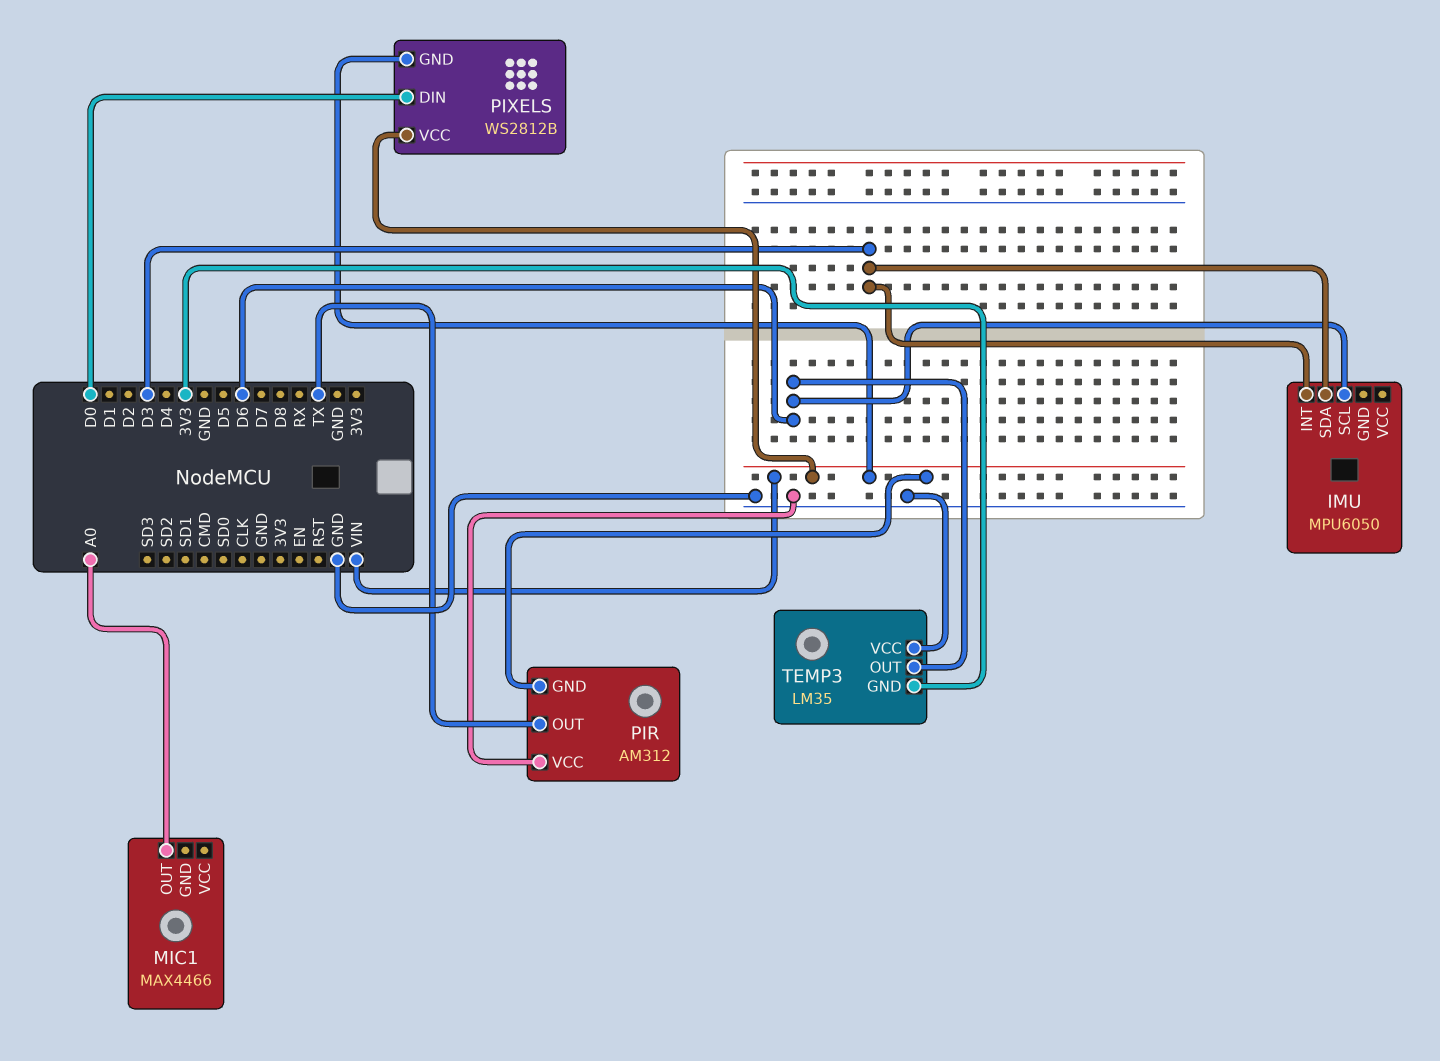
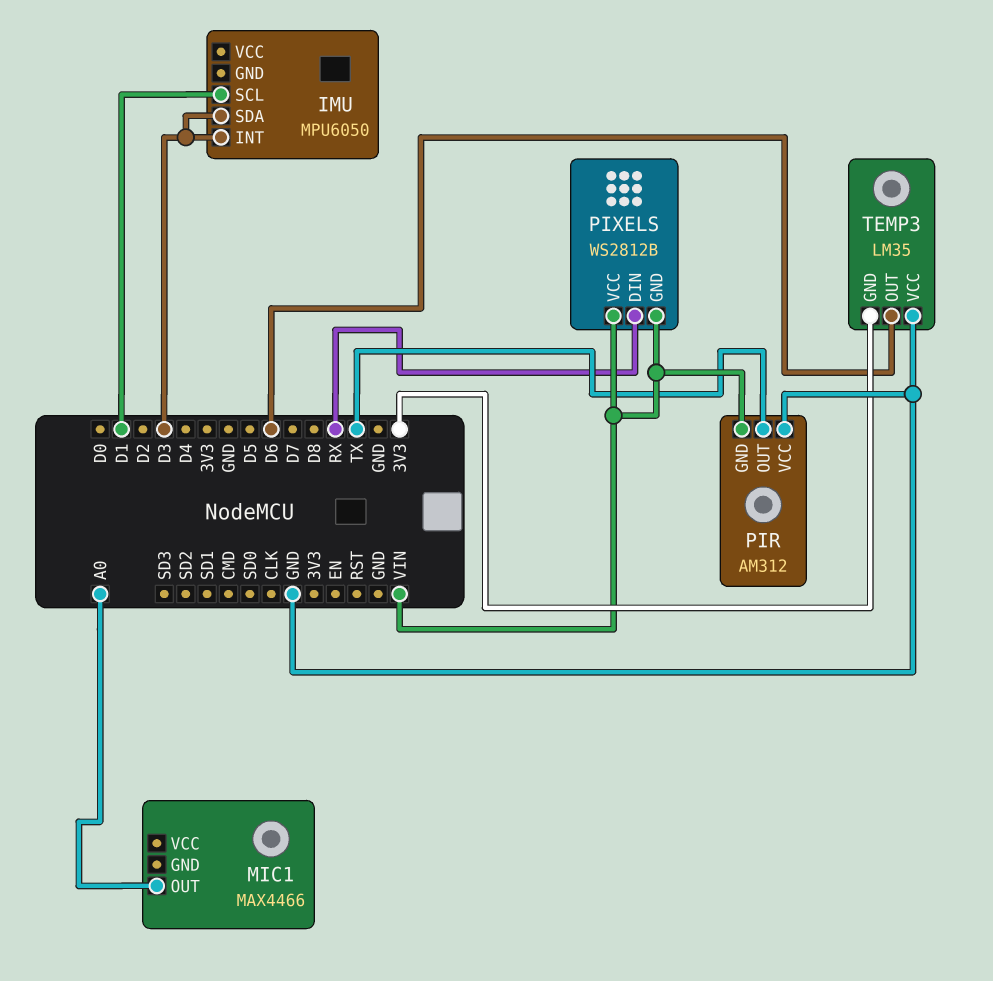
IMU pin SCL: D6 -> D1
PIXELS pin DIN: D0 -> RX

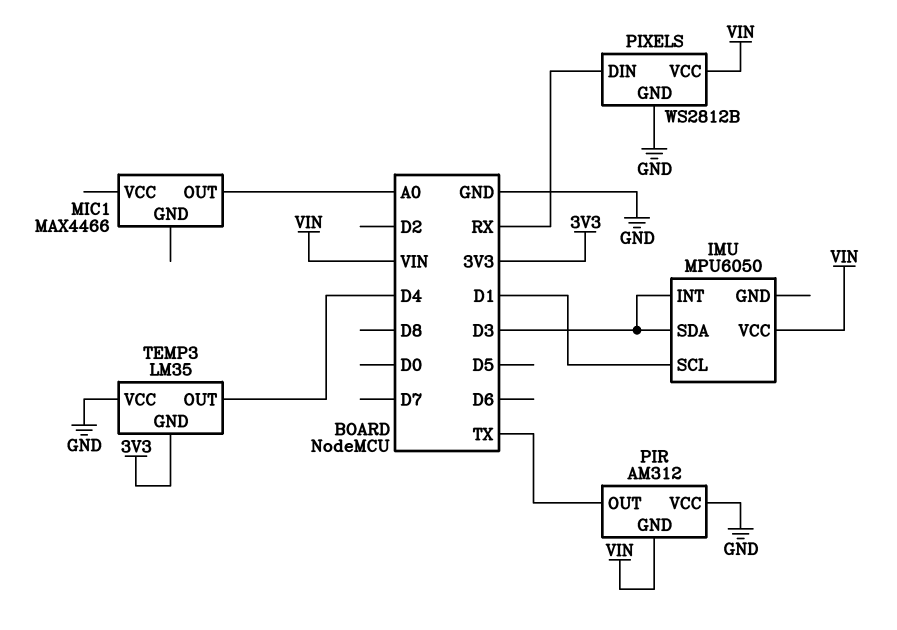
IMU pin VCC: none -> VIN
PIXELS pin GND: VIN -> GND
TEMP3 pin OUT: D6 -> D4

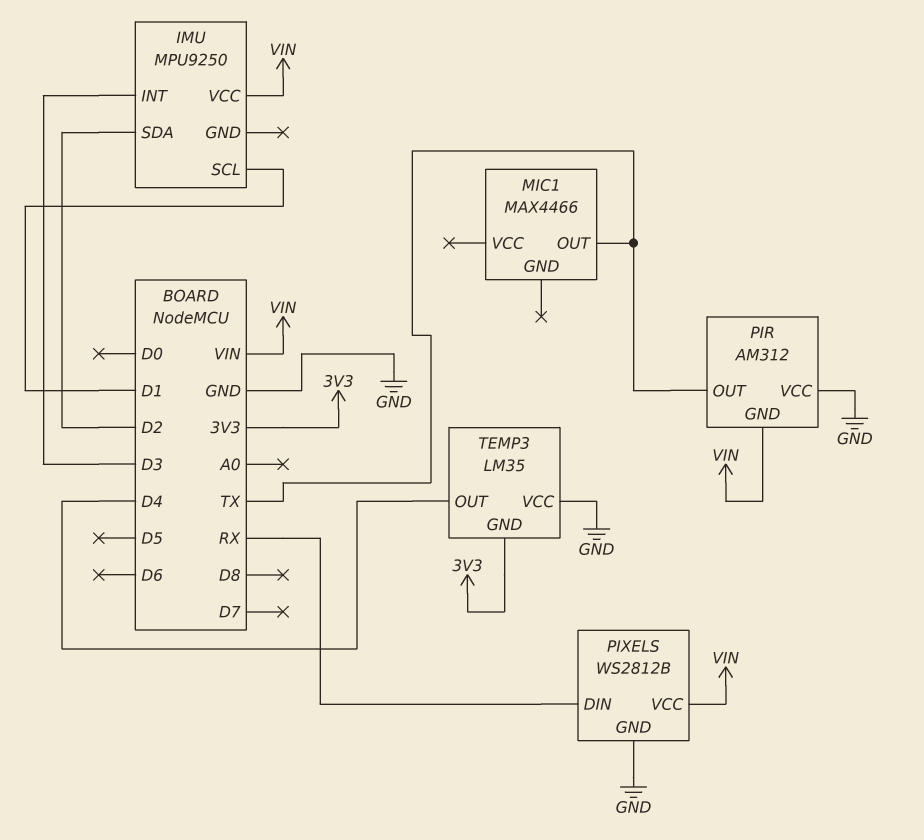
IMU: MPU6050 -> MPU9250
IMU pin SDA: D3 -> D2
MIC1 pin OUT: A0 -> TX

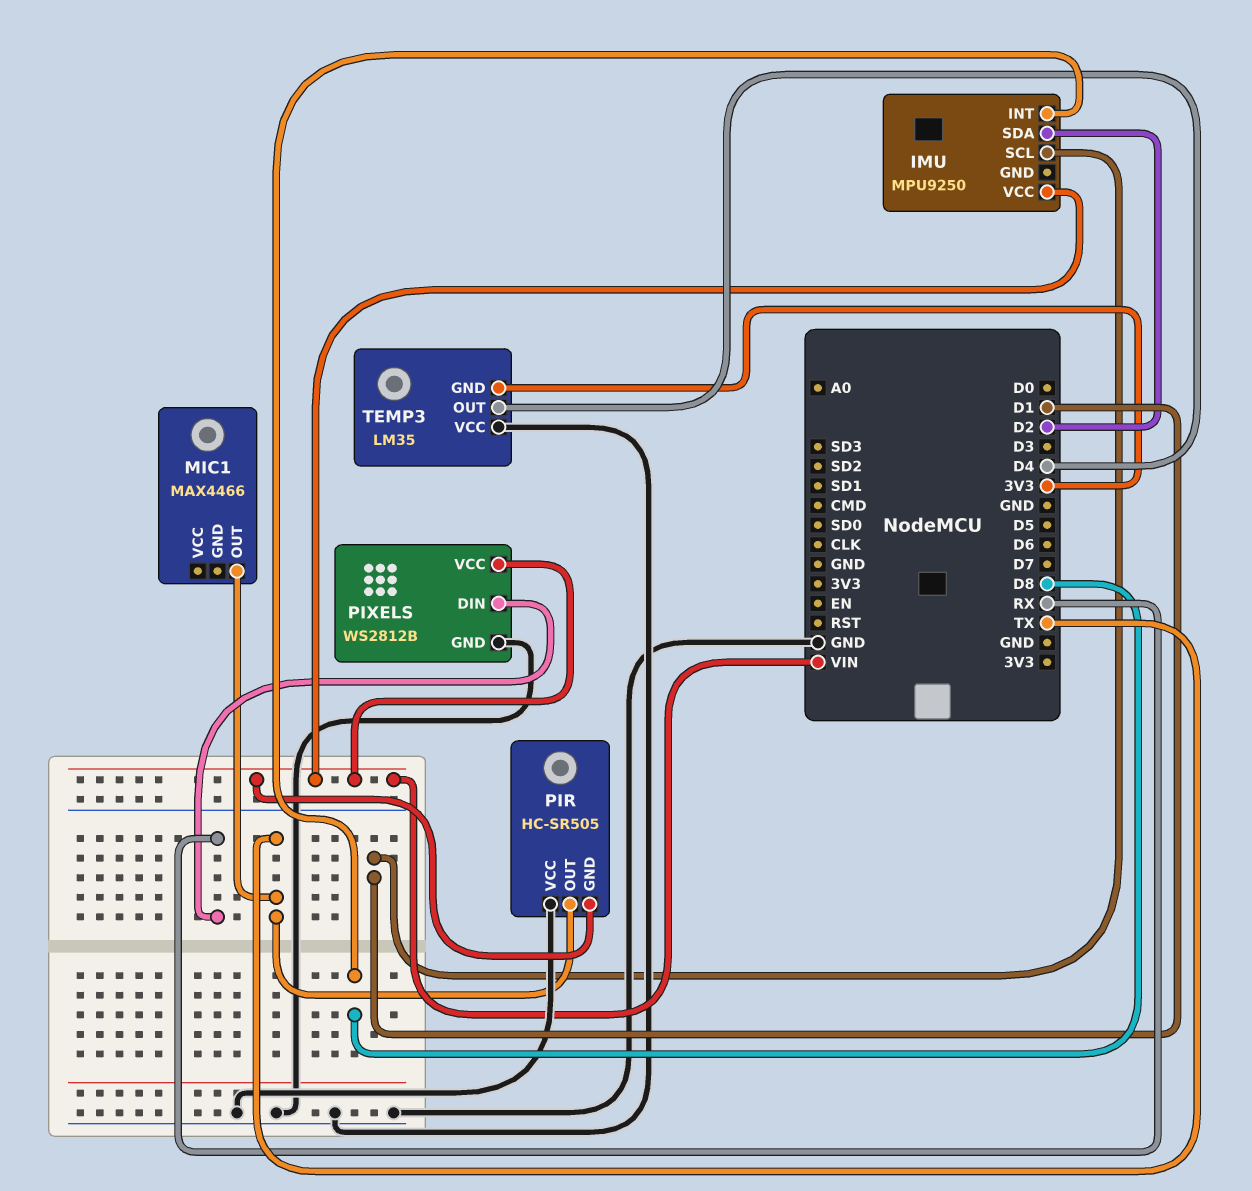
IMU pin INT: D3 -> D8
PIR: AM312 -> HC-SR505

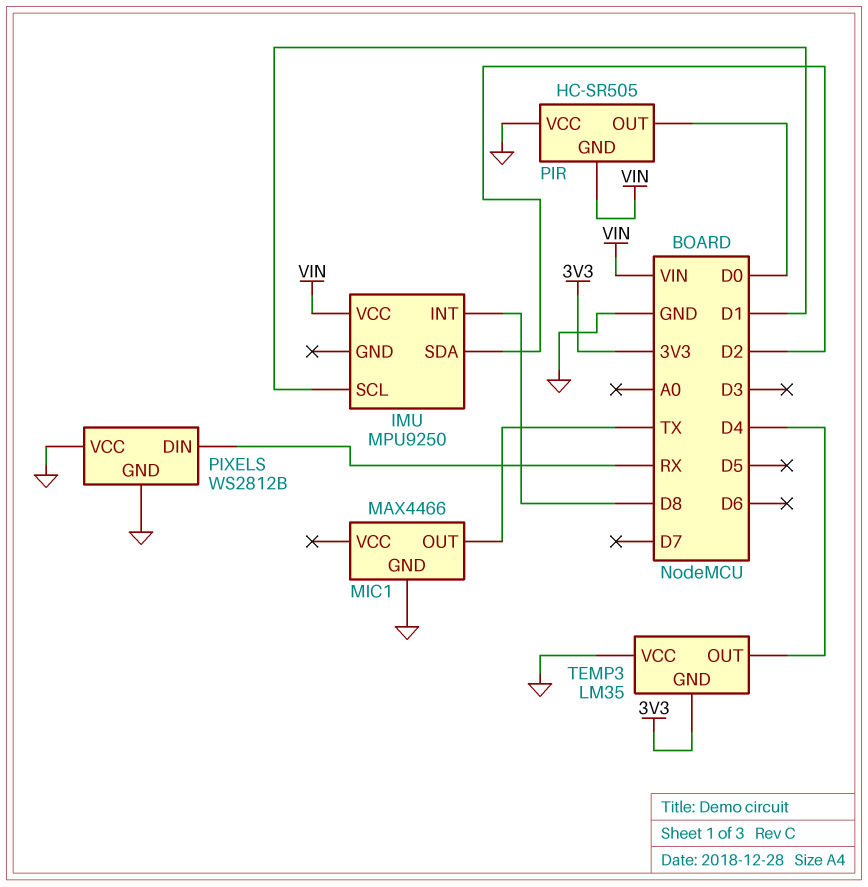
MIC1 pin GND: none -> GND
PIR pin OUT: TX -> D0
PIXELS pin VCC: VIN -> GND

